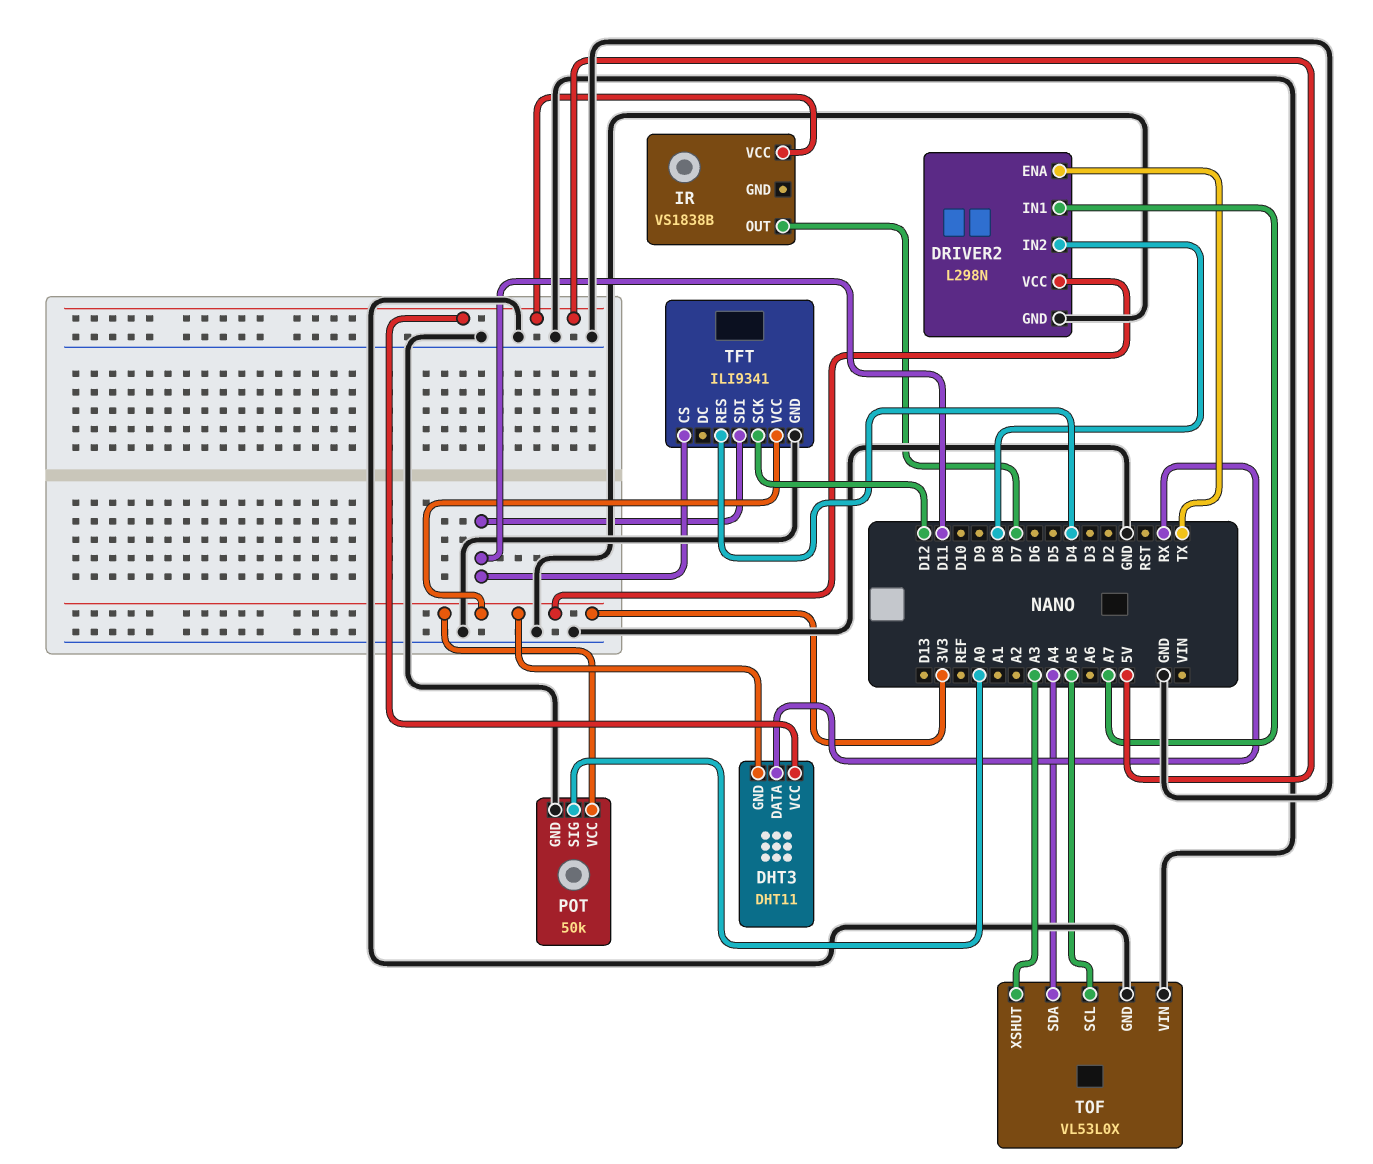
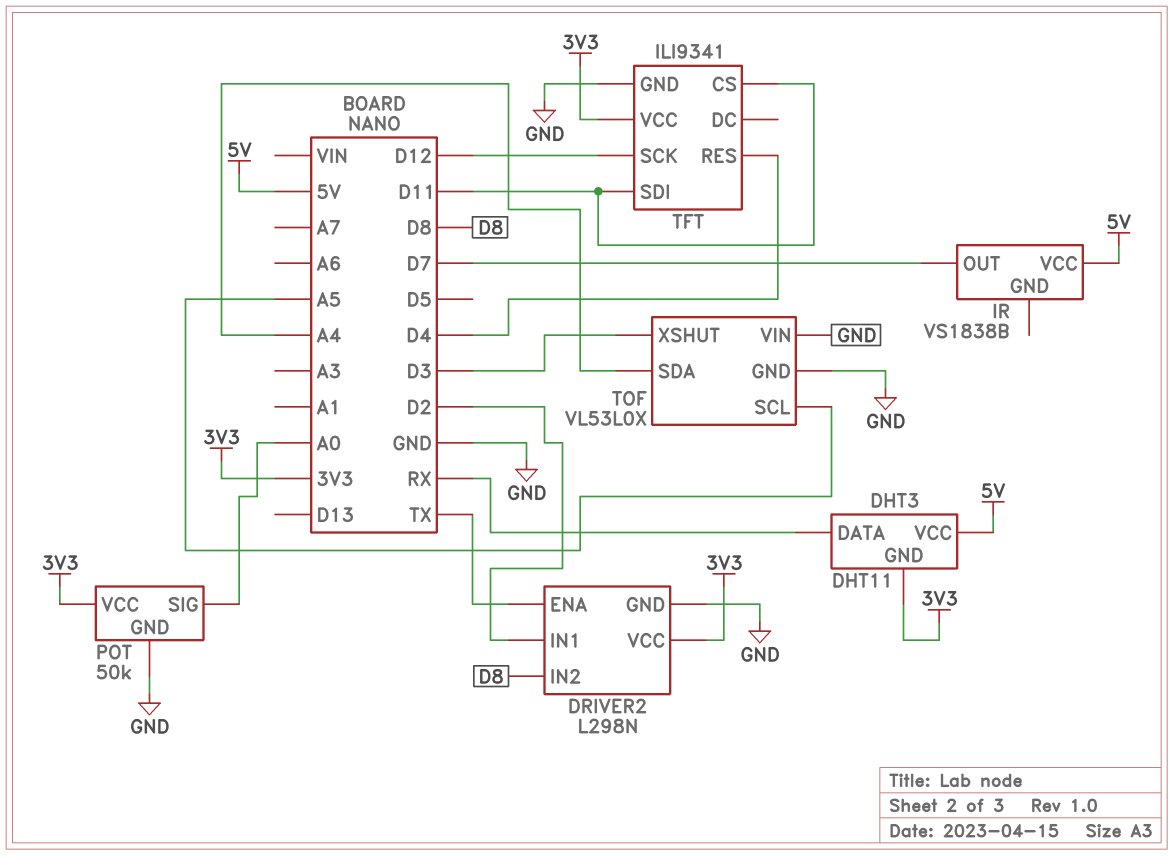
DRIVER2 pin IN1: A7 -> D2
TOF pin XSHUT: A3 -> D3

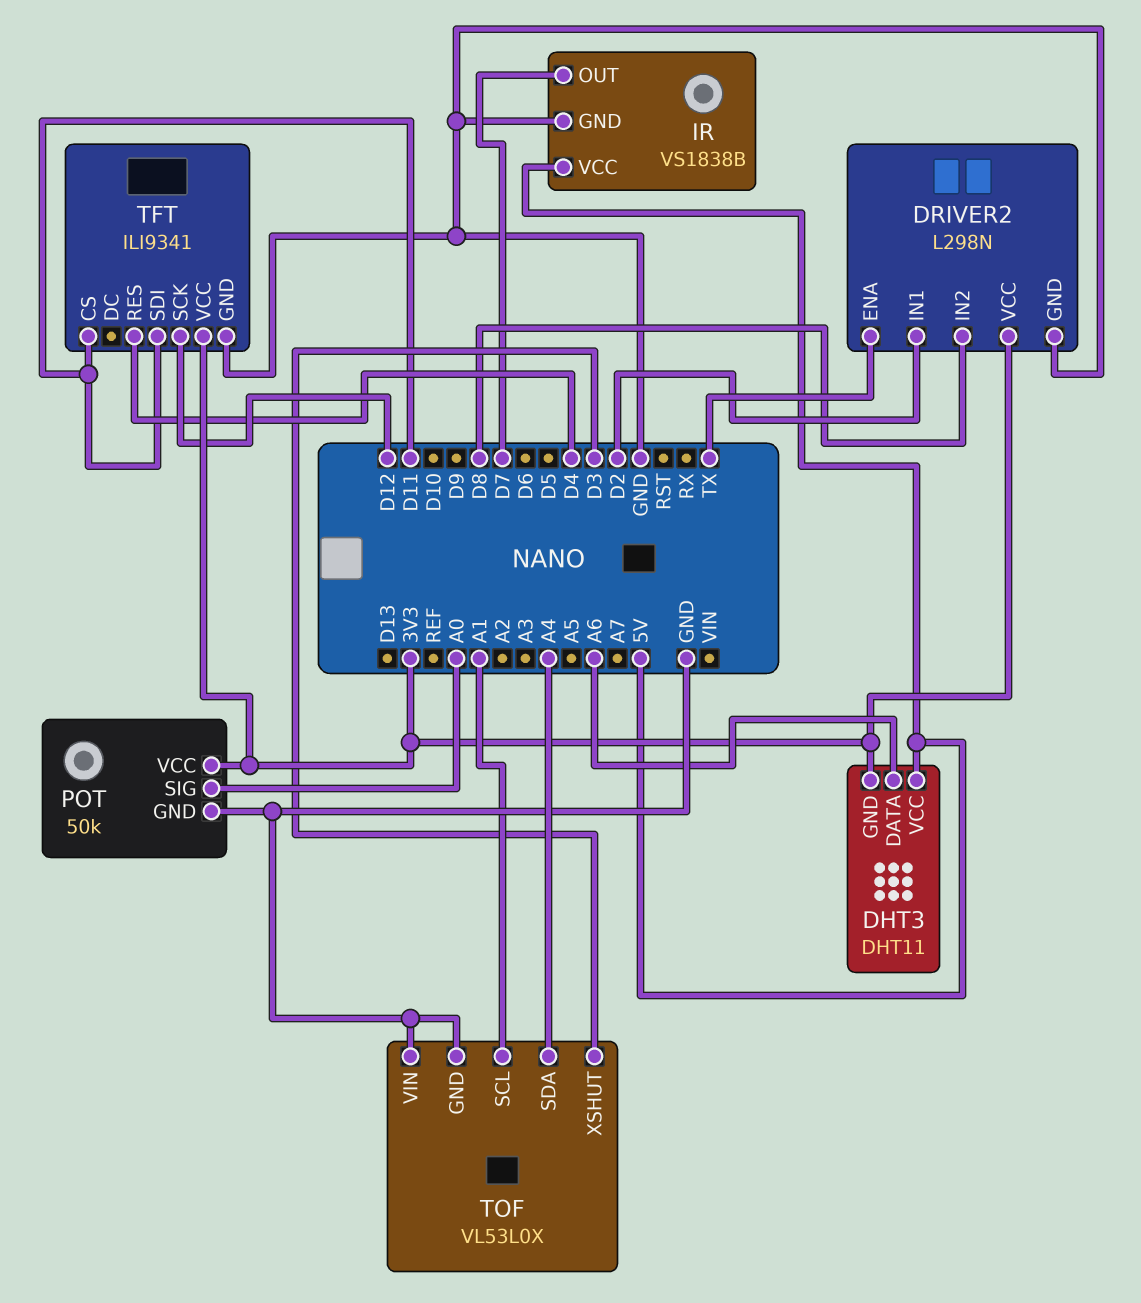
DHT3 pin DATA: RX -> A6
IR pin GND: none -> GND
TOF pin SCL: A5 -> A1

